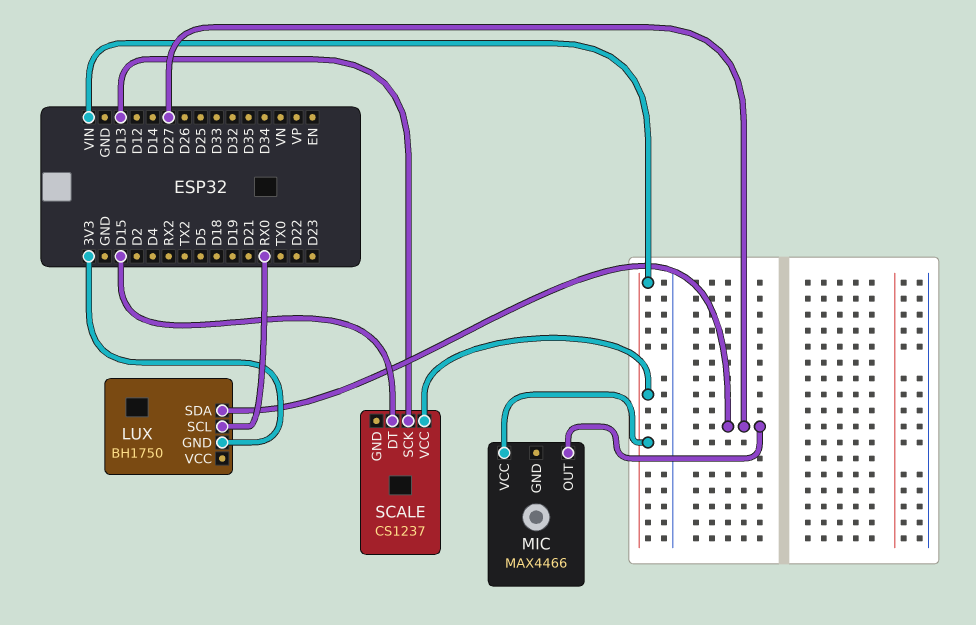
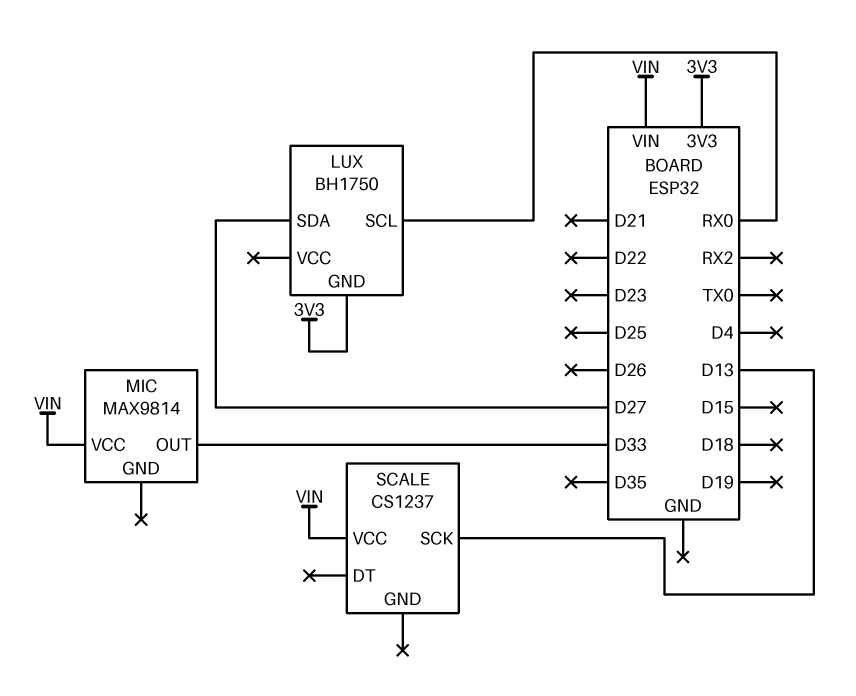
MIC: MAX4466 -> MAX9814
MIC pin OUT: D27 -> D33
SCALE pin DT: D15 -> none

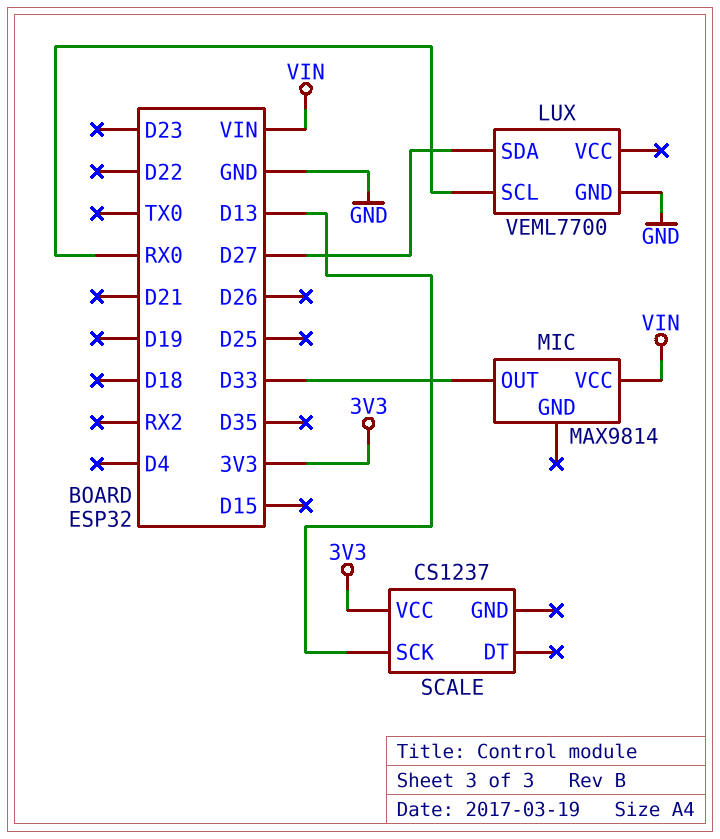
LUX: BH1750 -> VEML7700
LUX pin GND: 3V3 -> GND
SCALE pin VCC: VIN -> 3V3

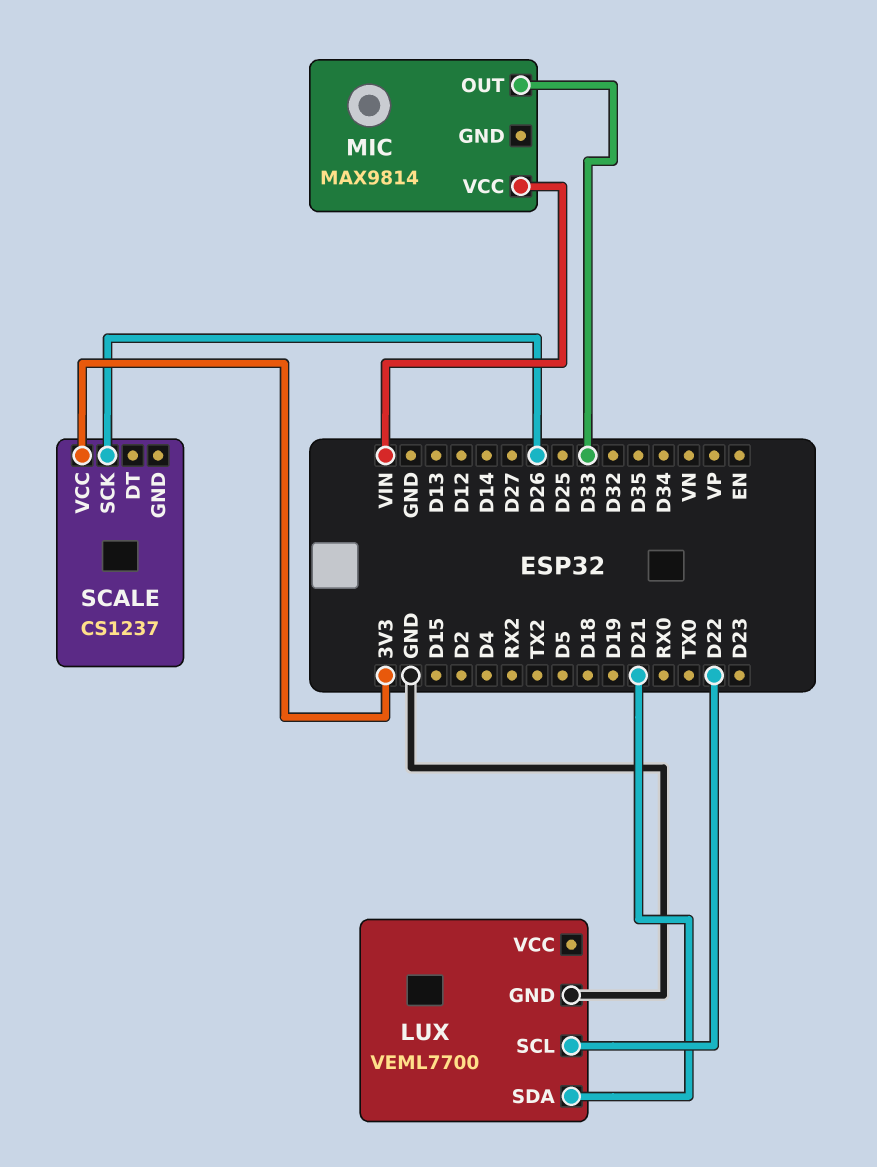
LUX pin SCL: RX0 -> D22
LUX pin SDA: D27 -> D21
SCALE pin SCK: D13 -> D26

